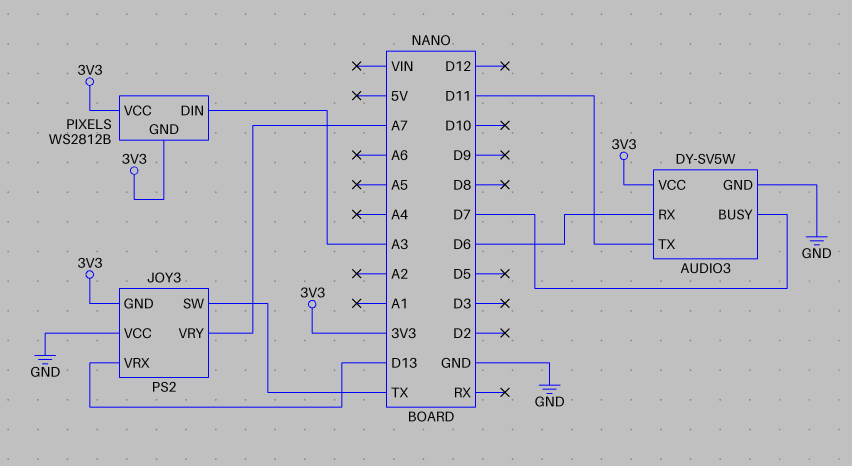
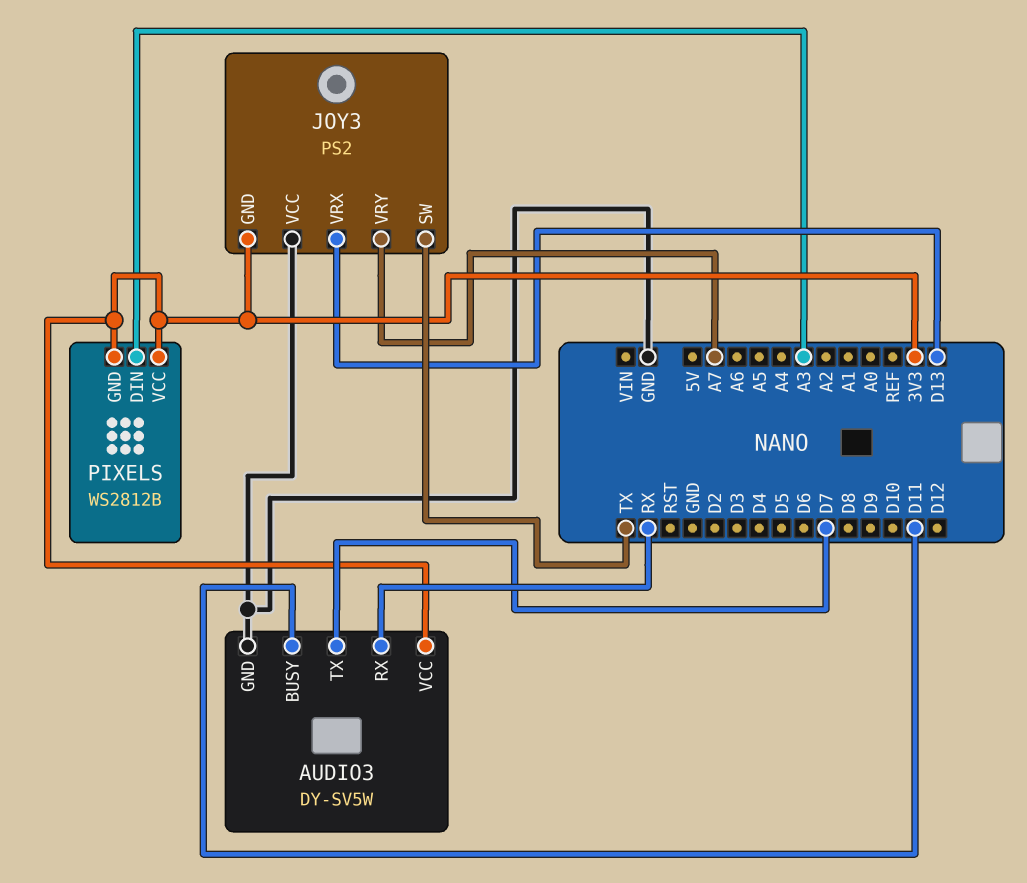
AUDIO3 pin BUSY: D7 -> D11
AUDIO3 pin RX: D6 -> RX
AUDIO3 pin TX: D11 -> D7

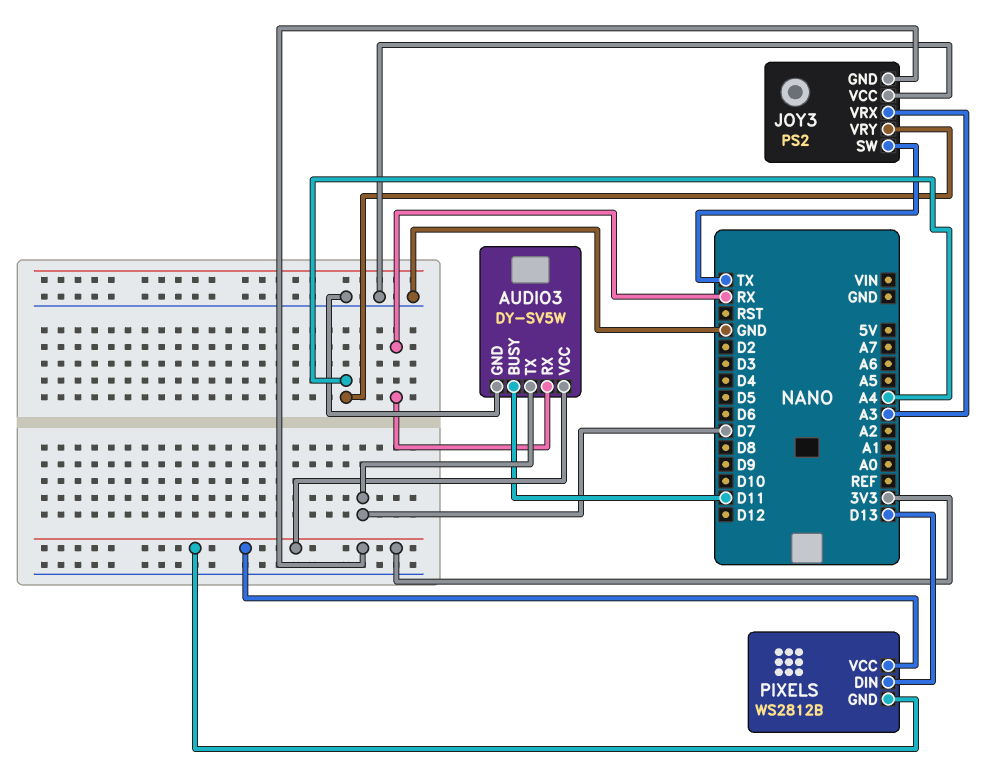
JOY3 pin VRX: D13 -> A3
JOY3 pin VRY: A7 -> A4
PIXELS pin DIN: A3 -> D13

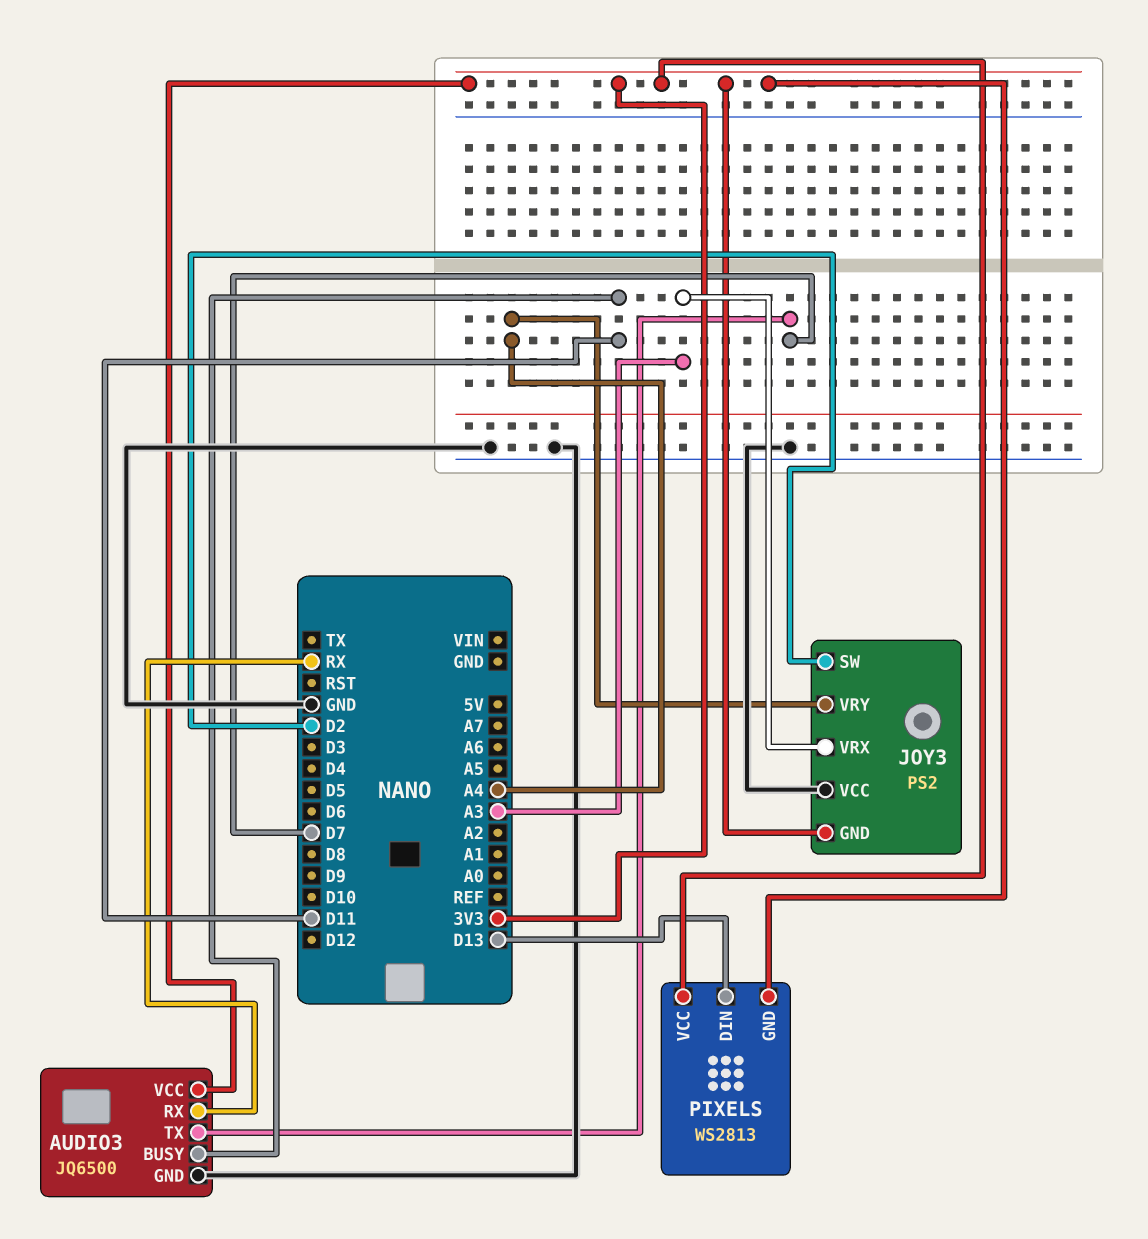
AUDIO3: DY-SV5W -> JQ6500
JOY3 pin SW: TX -> D2
PIXELS: WS2812B -> WS2813

